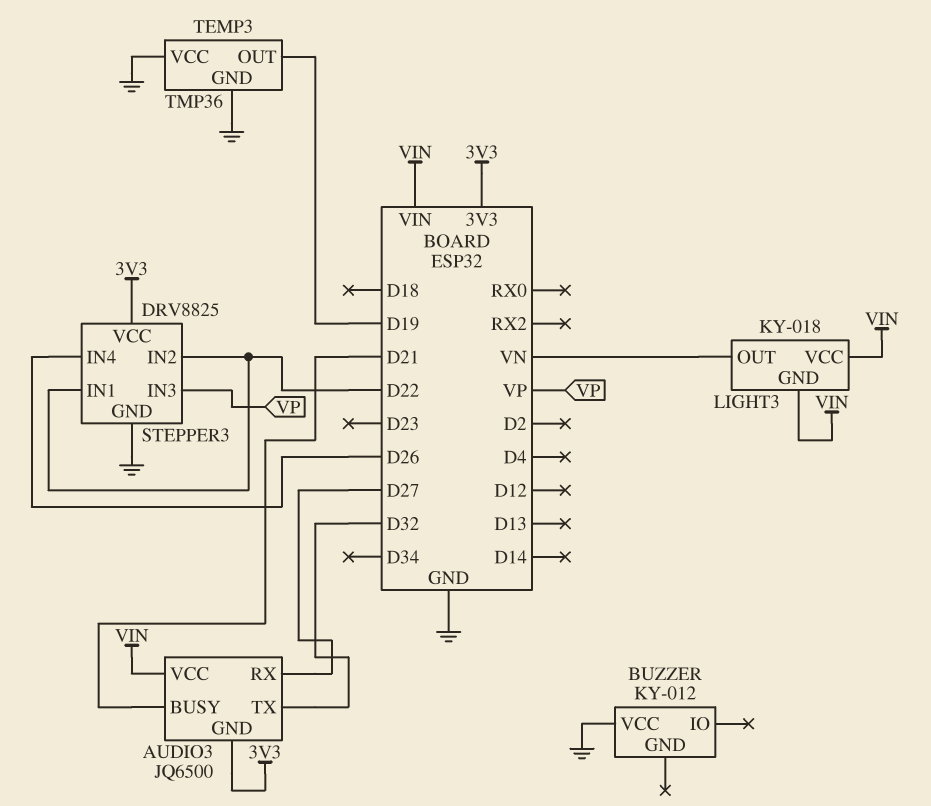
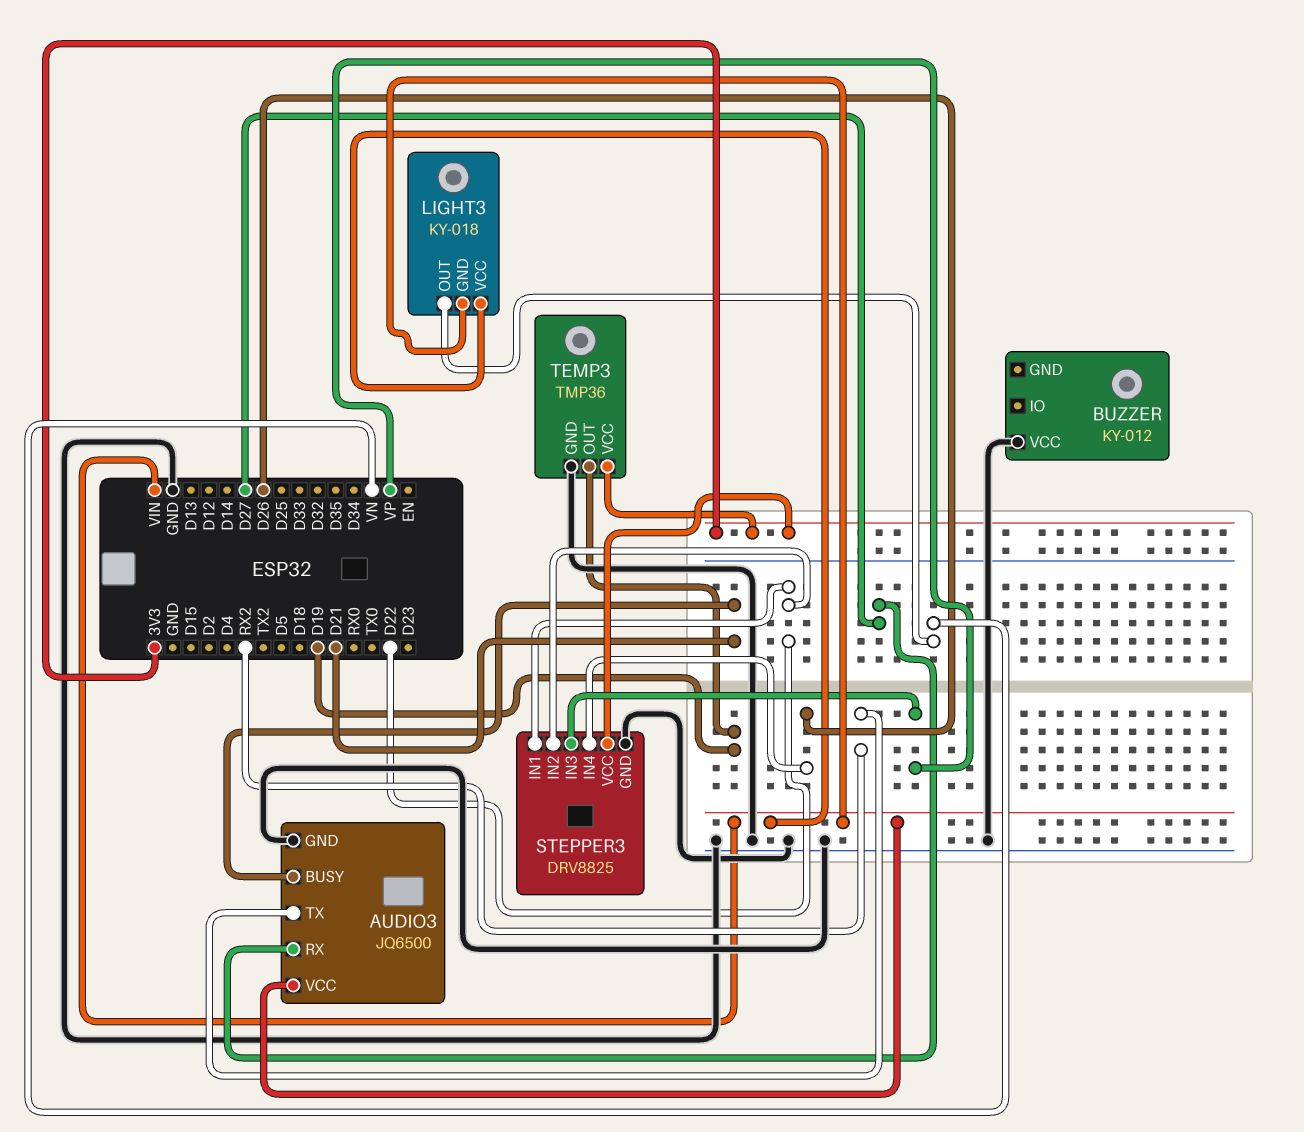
AUDIO3 pin GND: 3V3 -> GND
AUDIO3 pin TX: D32 -> RX2
TEMP3 pin VCC: GND -> 3V3

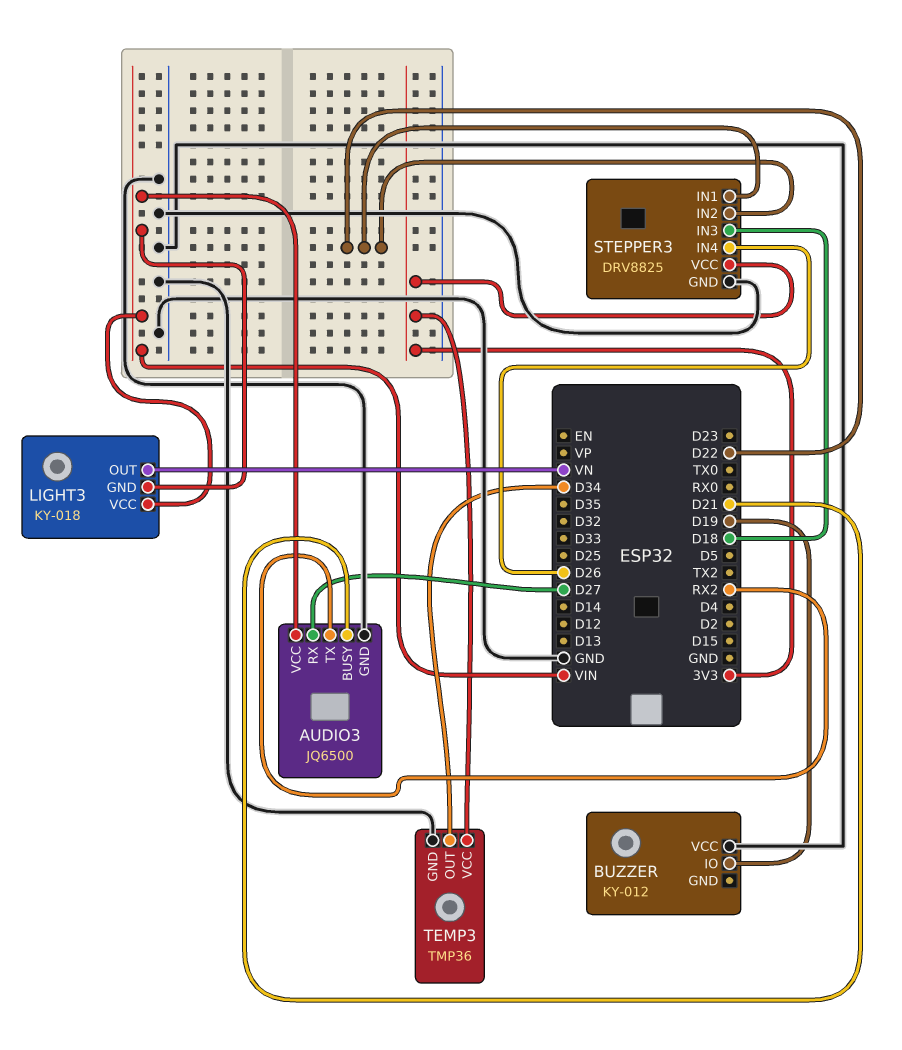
BUZZER pin IO: none -> D19
STEPPER3 pin IN3: VP -> D18
TEMP3 pin OUT: D19 -> D34

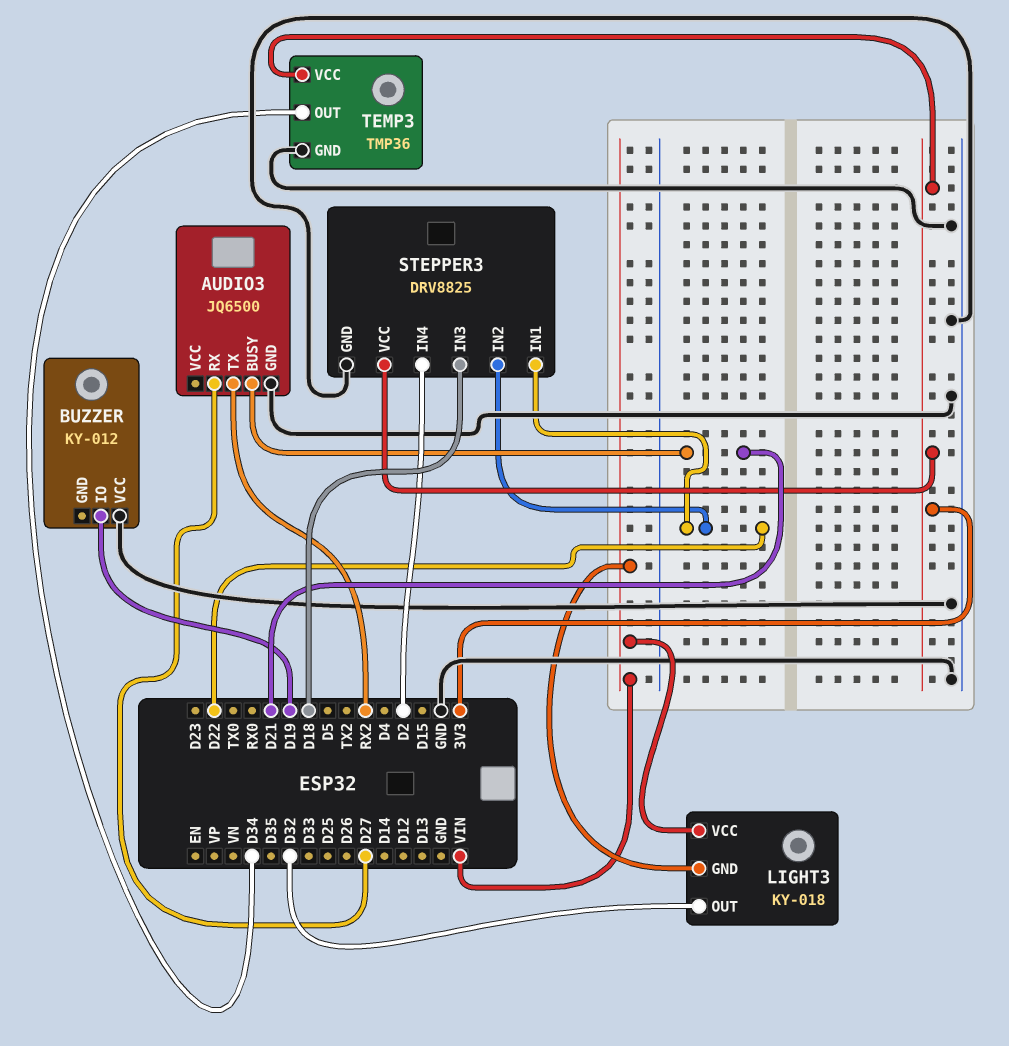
AUDIO3 pin VCC: VIN -> none
LIGHT3 pin OUT: VN -> D32
STEPPER3 pin IN4: D26 -> D2

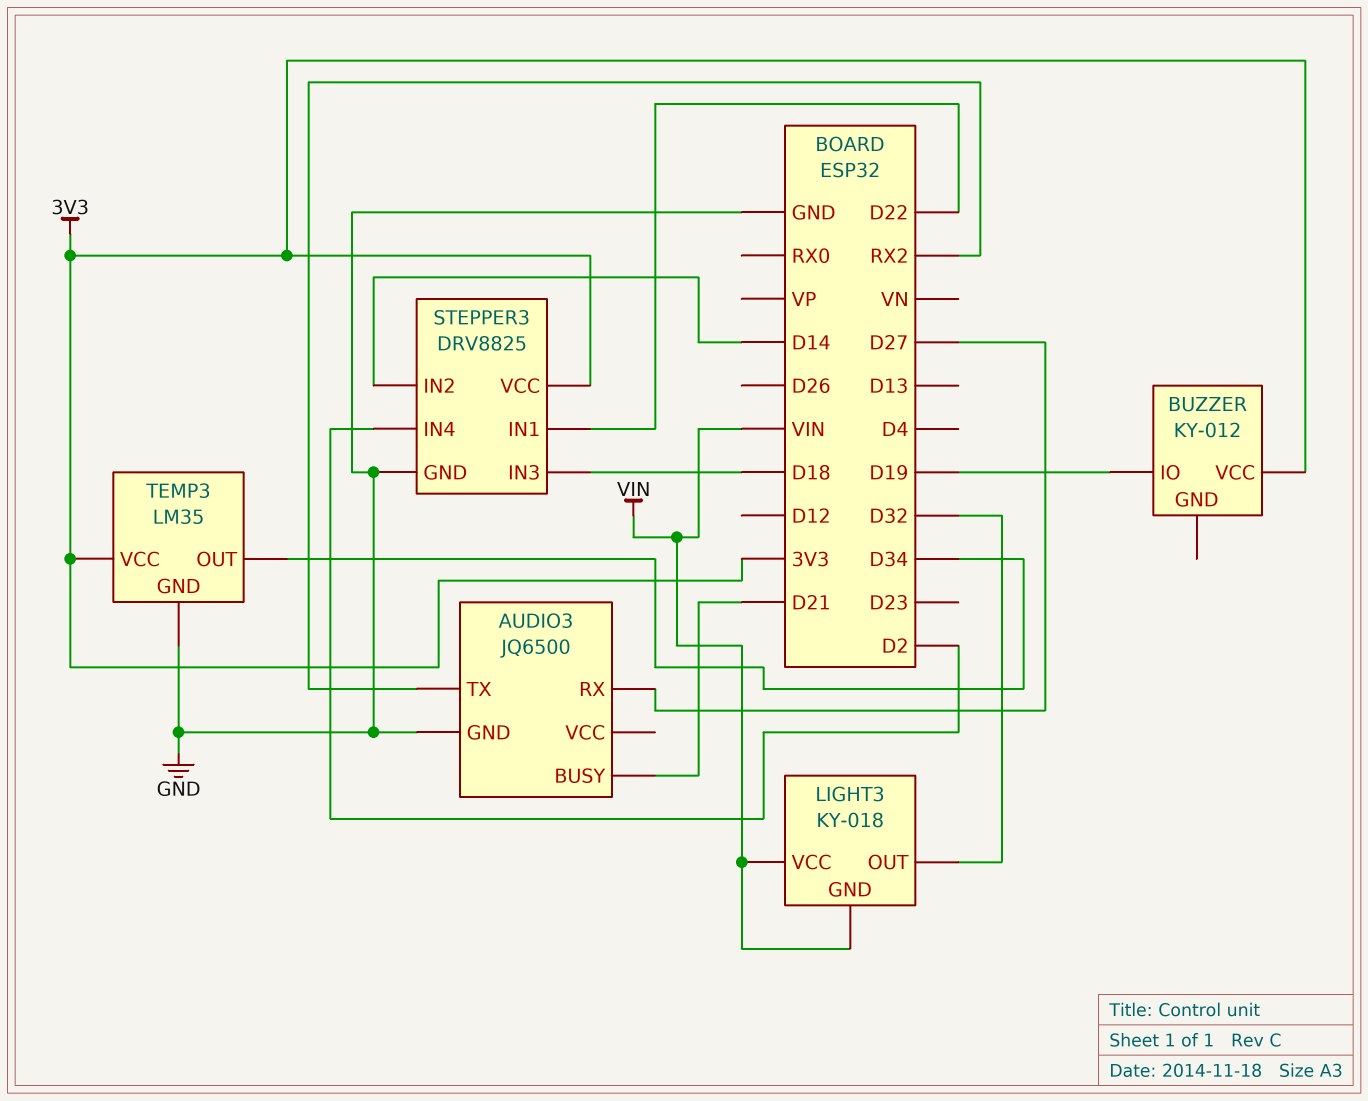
BUZZER pin VCC: GND -> 3V3
STEPPER3 pin IN2: D22 -> D14
TEMP3: TMP36 -> LM35

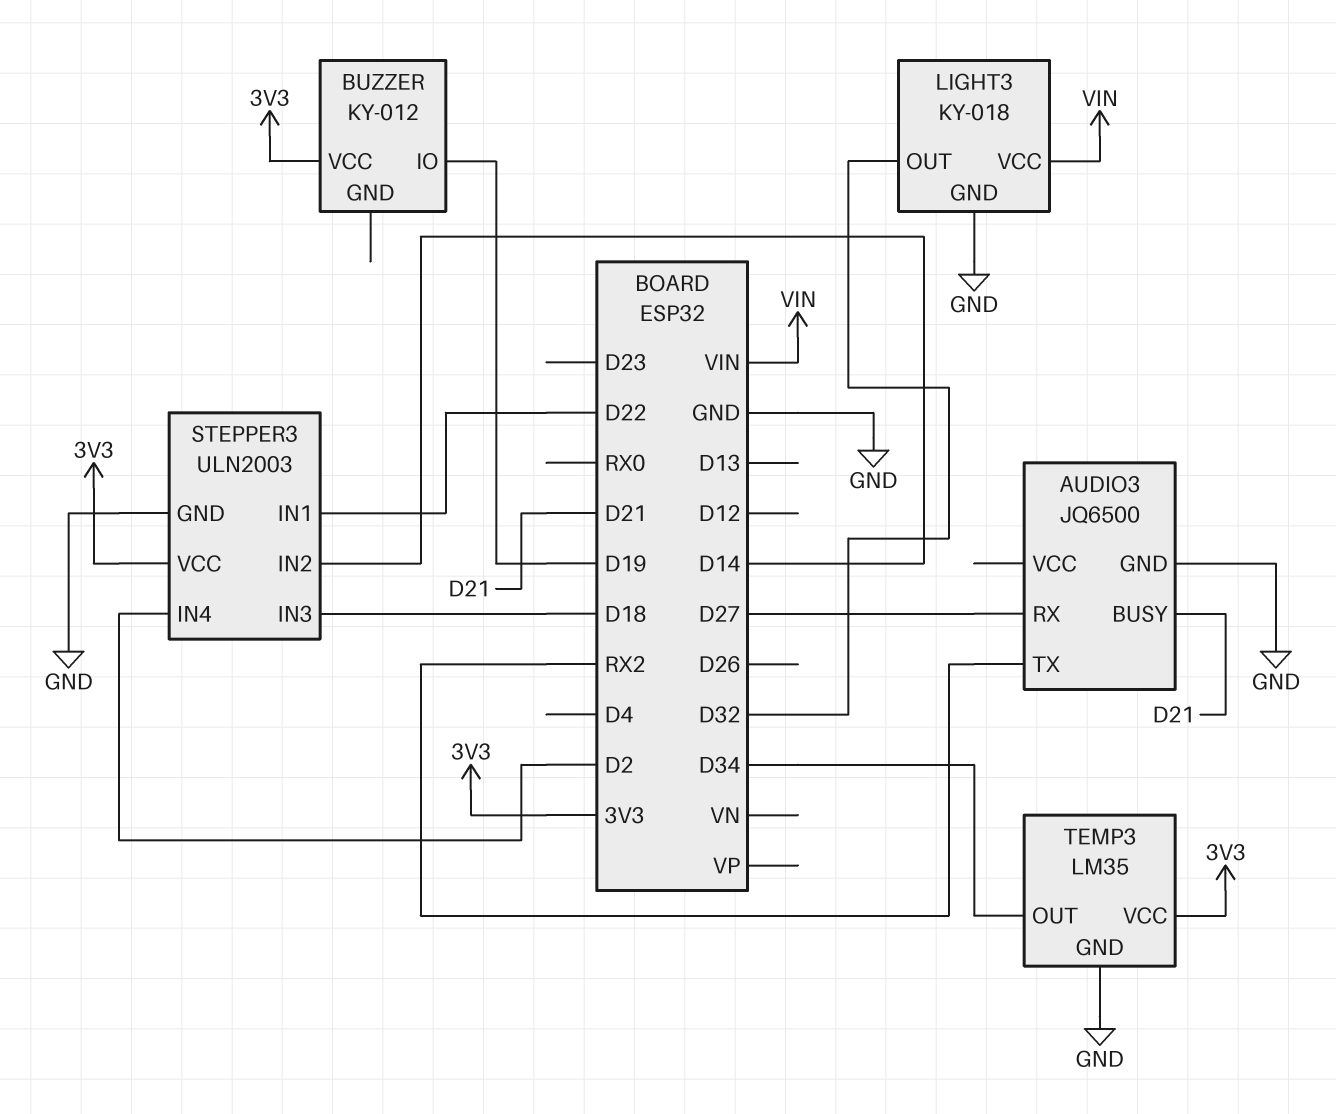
LIGHT3 pin GND: VIN -> GND
STEPPER3: DRV8825 -> ULN2003

